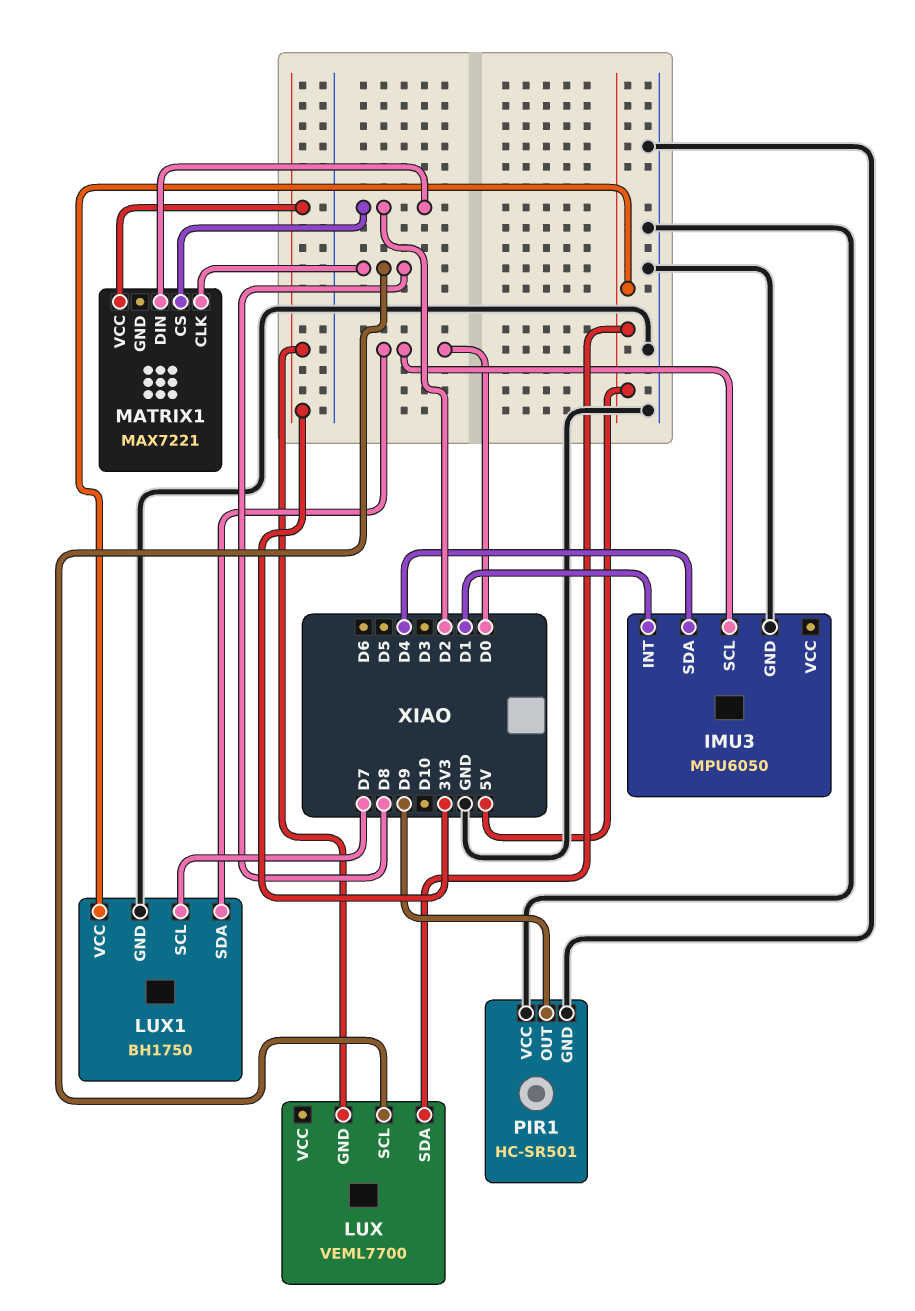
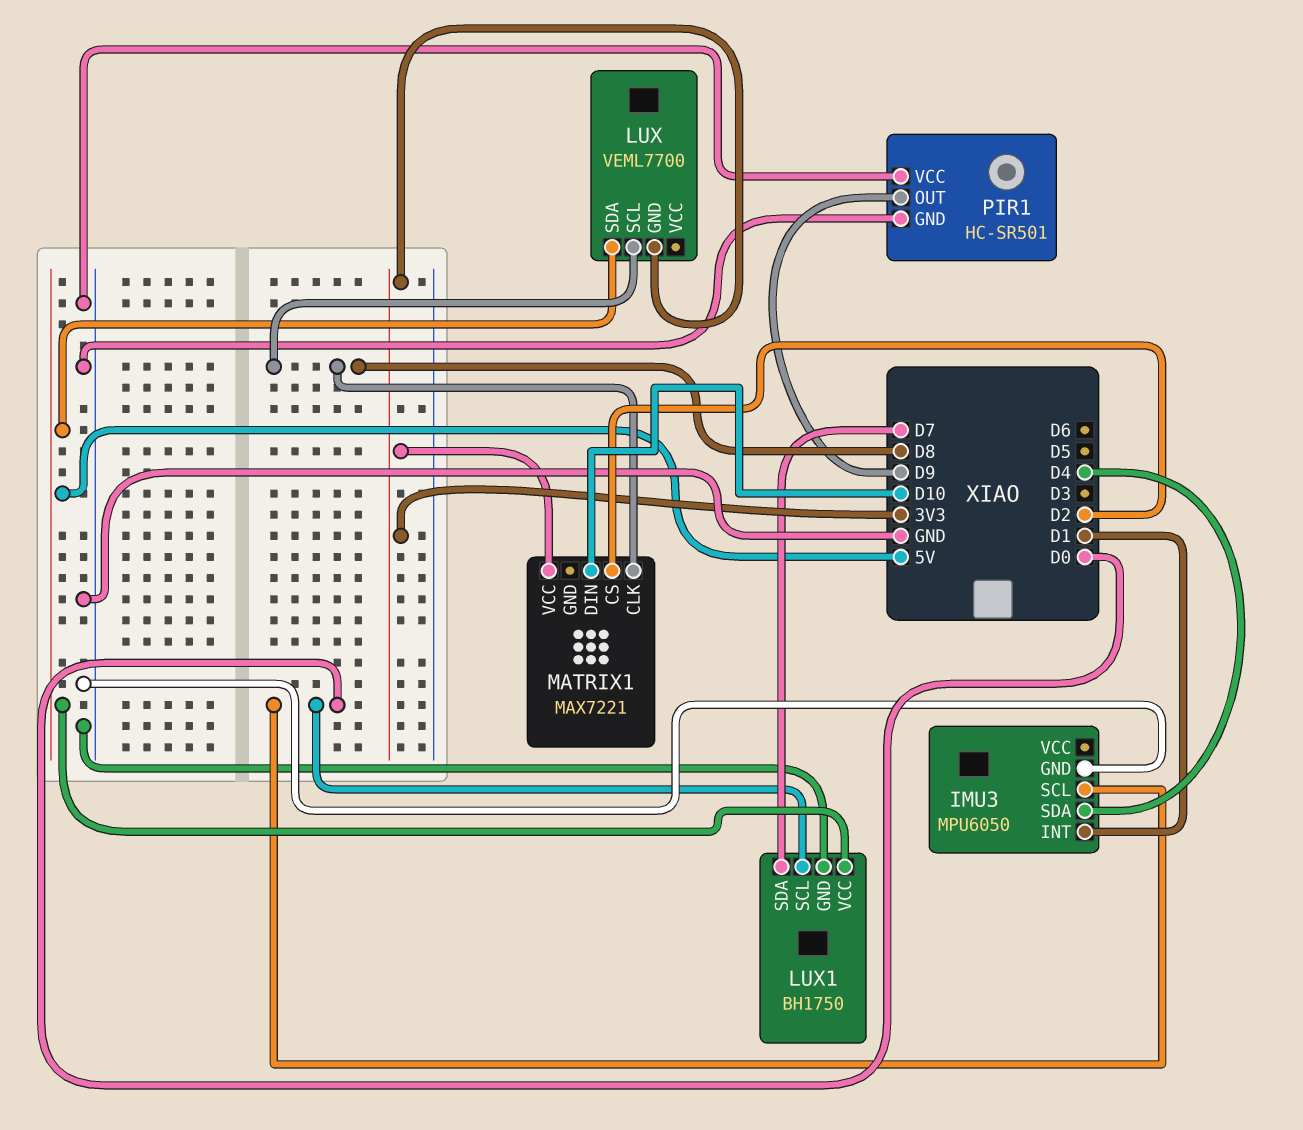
LUX1 pin SCL: D7 -> D0
LUX1 pin SDA: D0 -> D7
MATRIX1 pin DIN: D2 -> D10

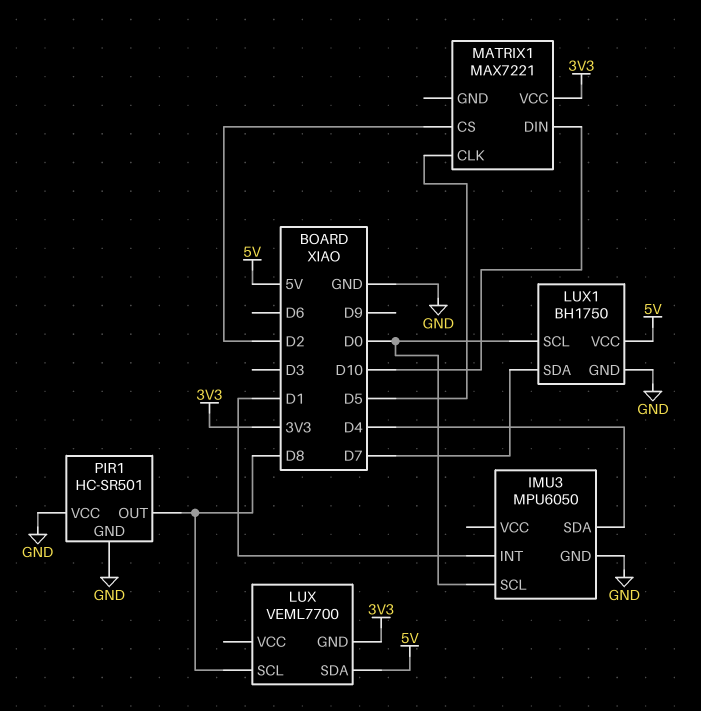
MATRIX1 pin CLK: D8 -> D5
PIR1 pin OUT: D9 -> D8

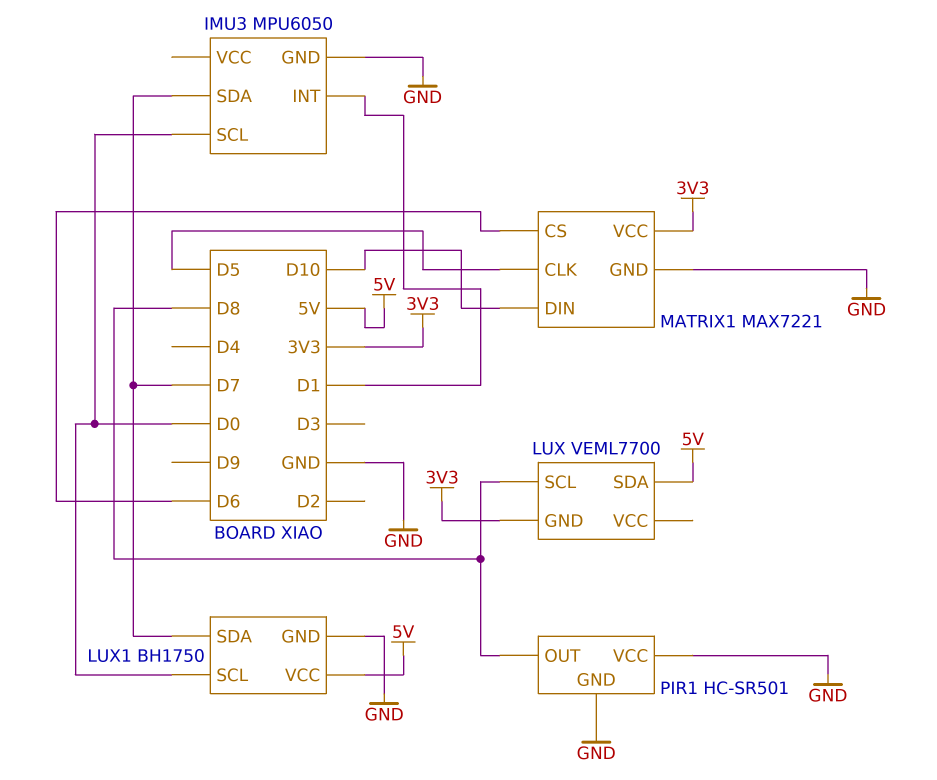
IMU3 pin SDA: D4 -> D7
MATRIX1 pin CS: D2 -> D6
MATRIX1 pin GND: none -> GND

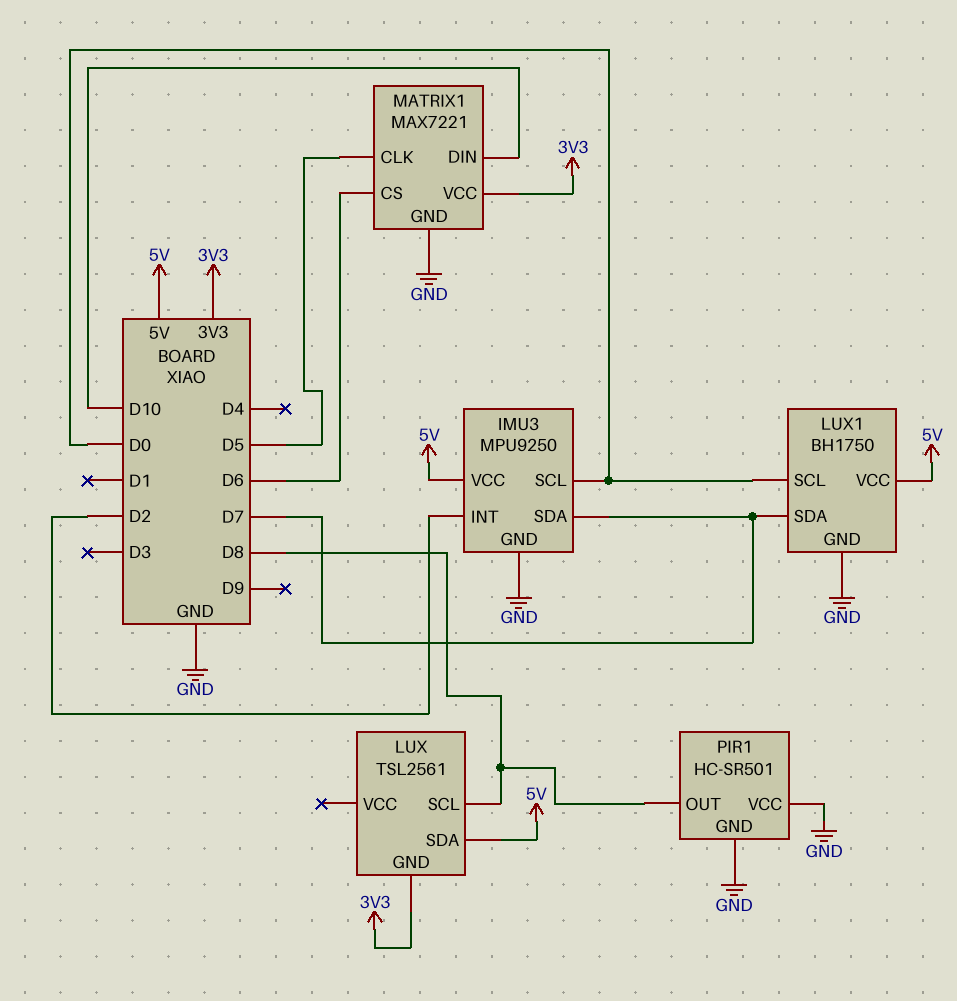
IMU3: MPU6050 -> MPU9250
IMU3 pin INT: D1 -> D2
IMU3 pin VCC: none -> 5V
LUX: VEML7700 -> TSL2561

